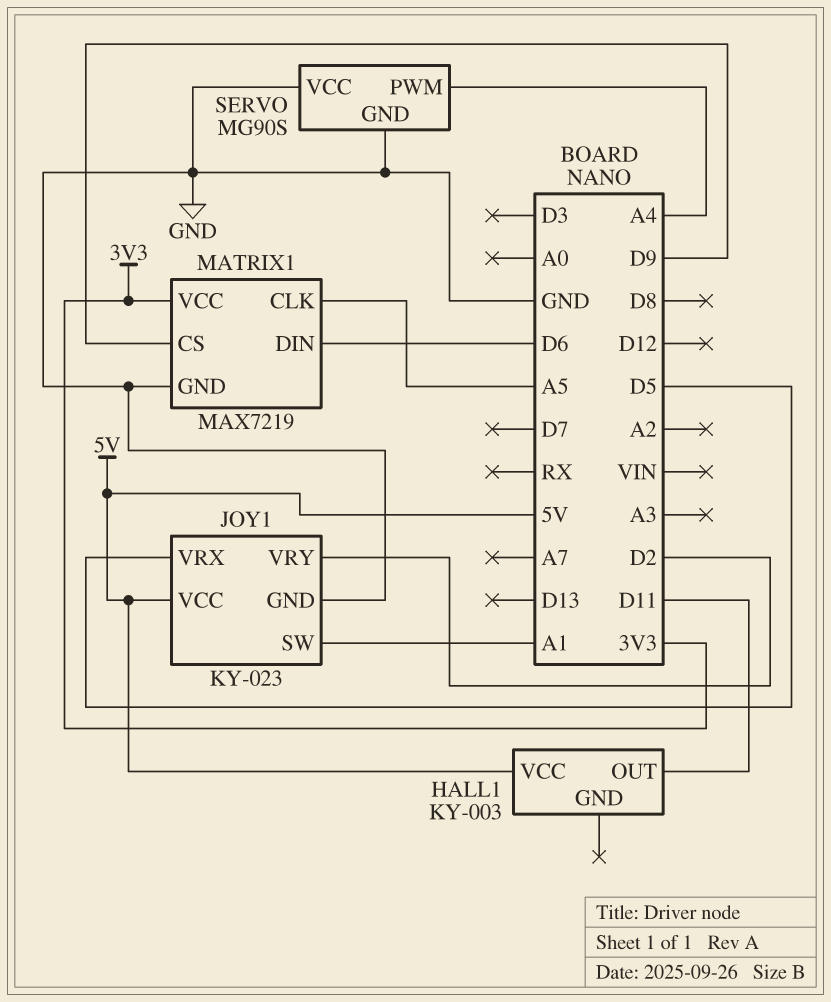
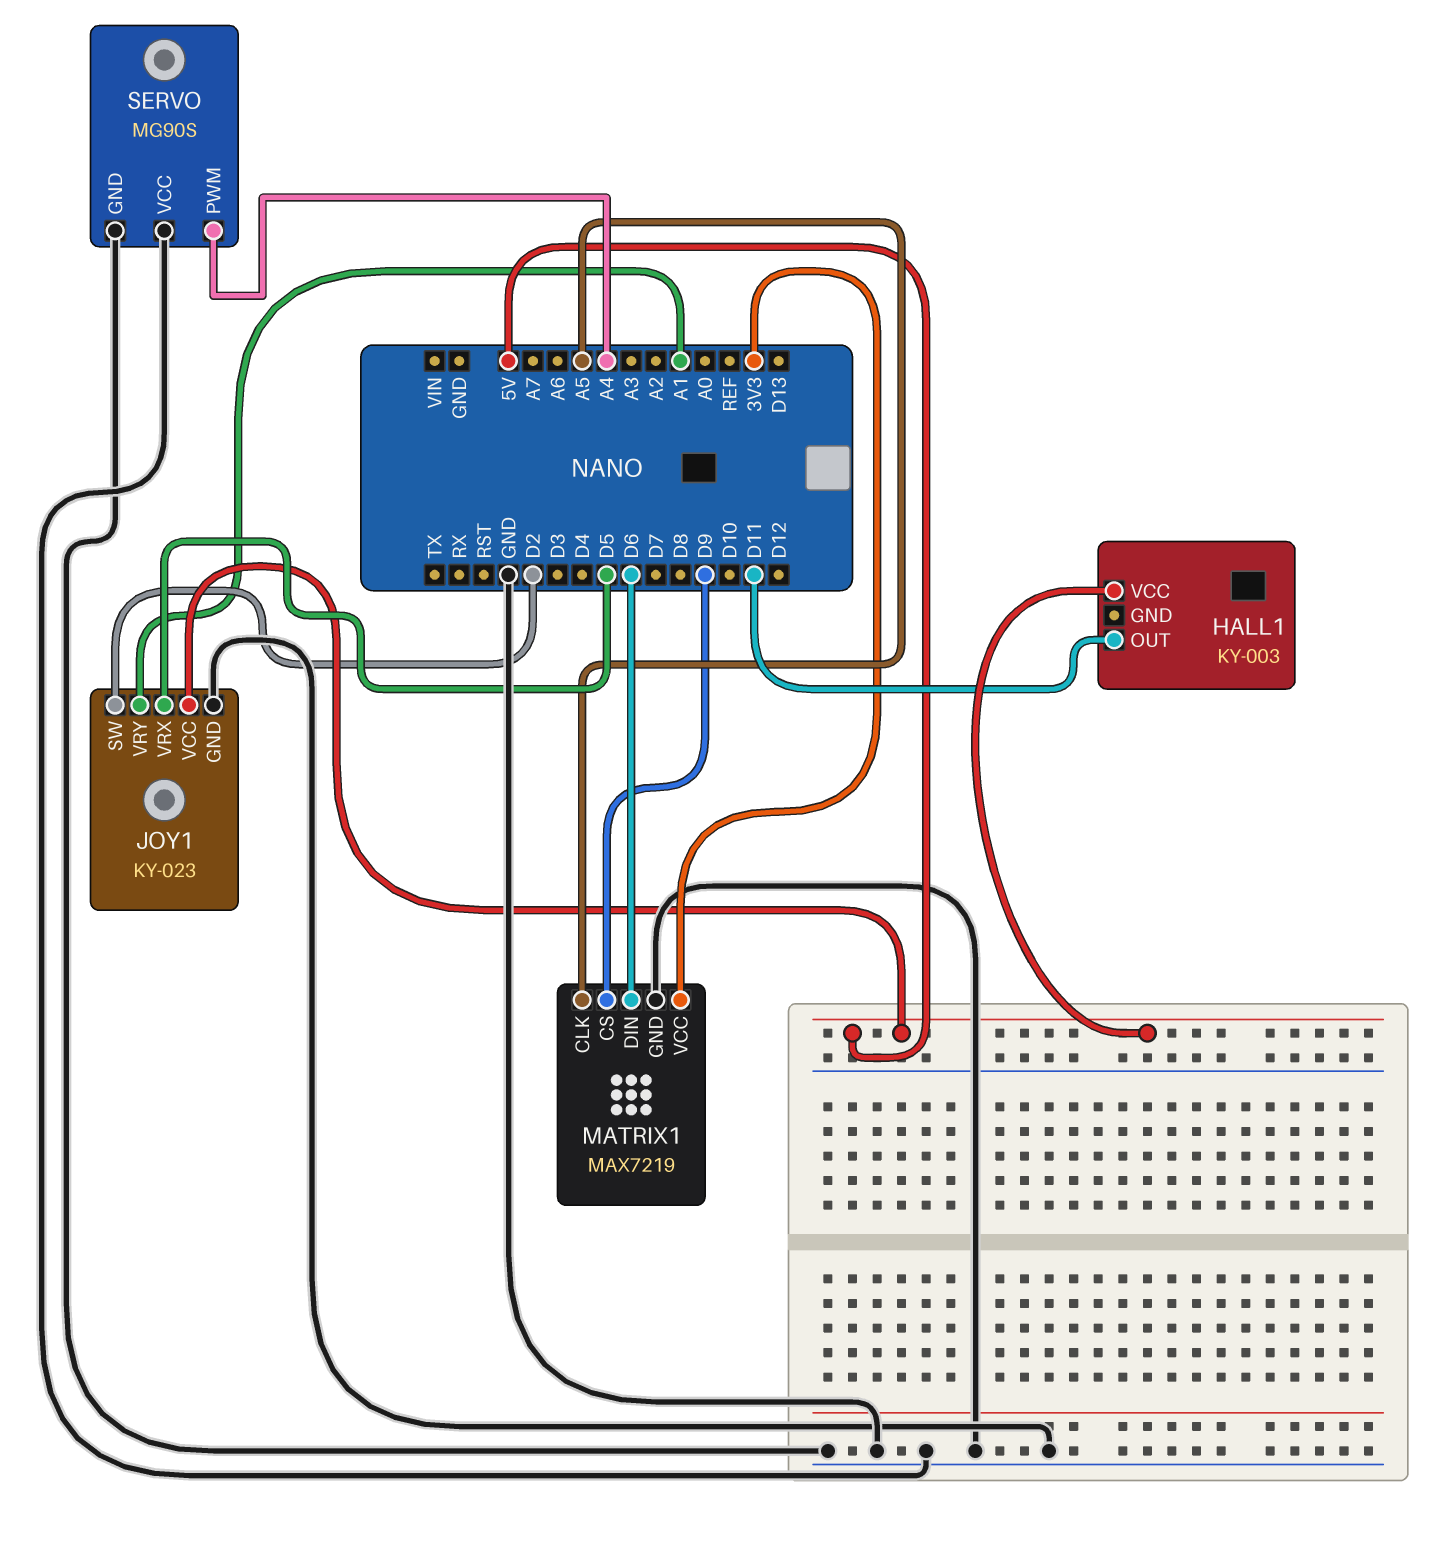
JOY1 pin SW: A1 -> D2
JOY1 pin VRY: D2 -> A1

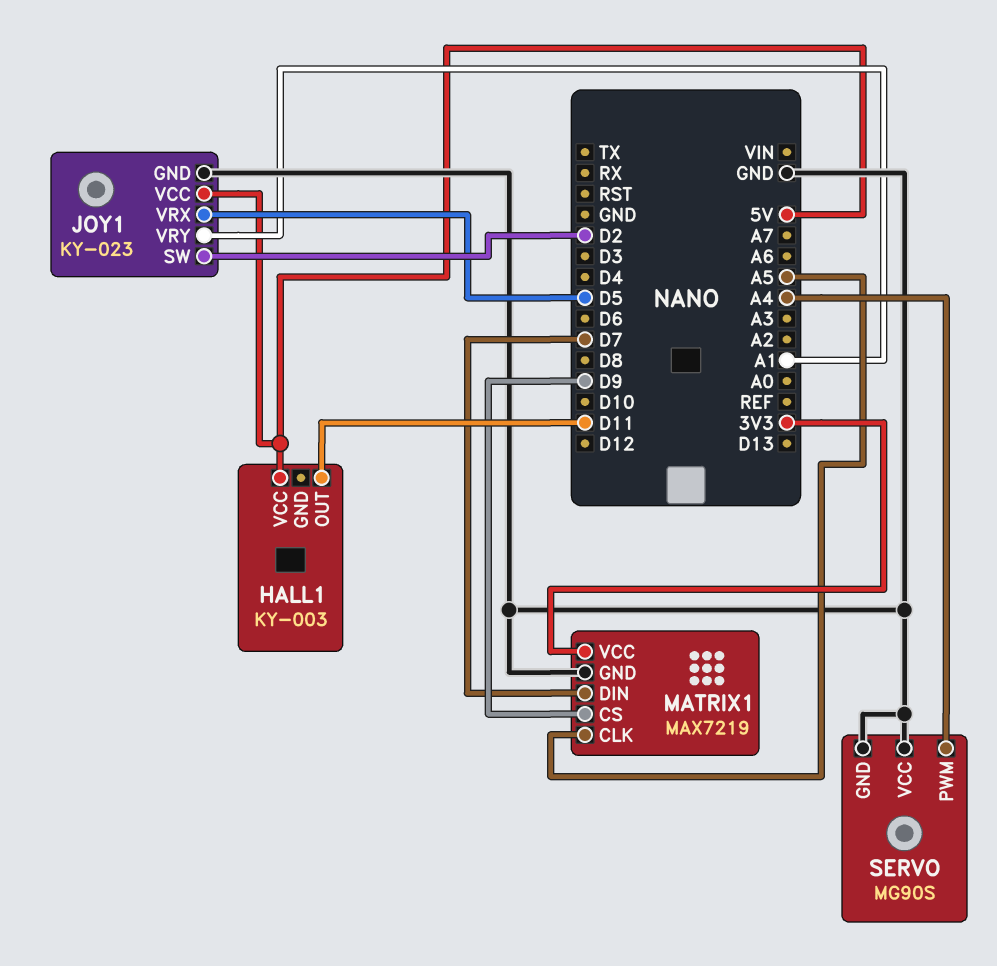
MATRIX1 pin DIN: D6 -> D7

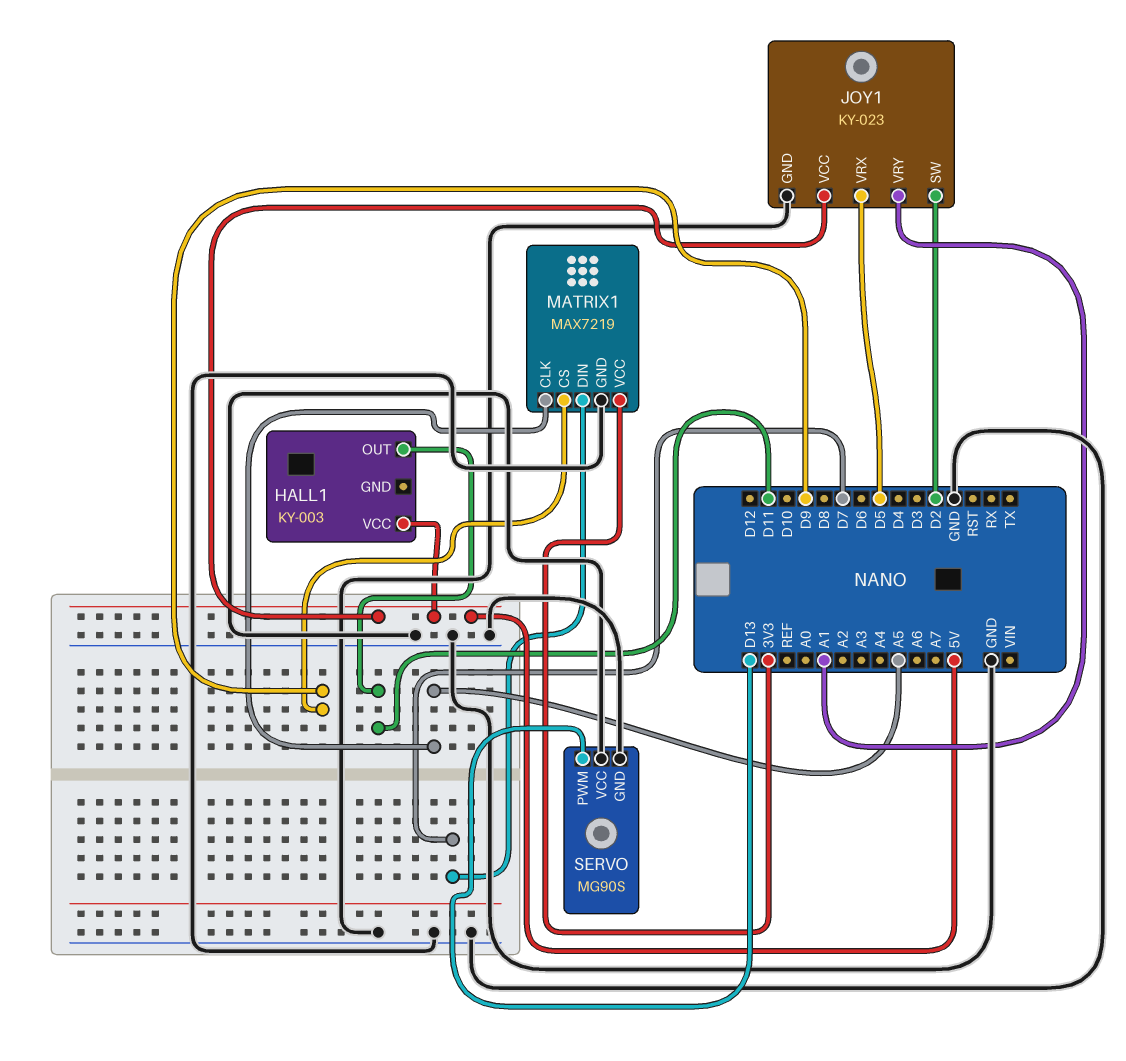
SERVO pin PWM: A4 -> D13

